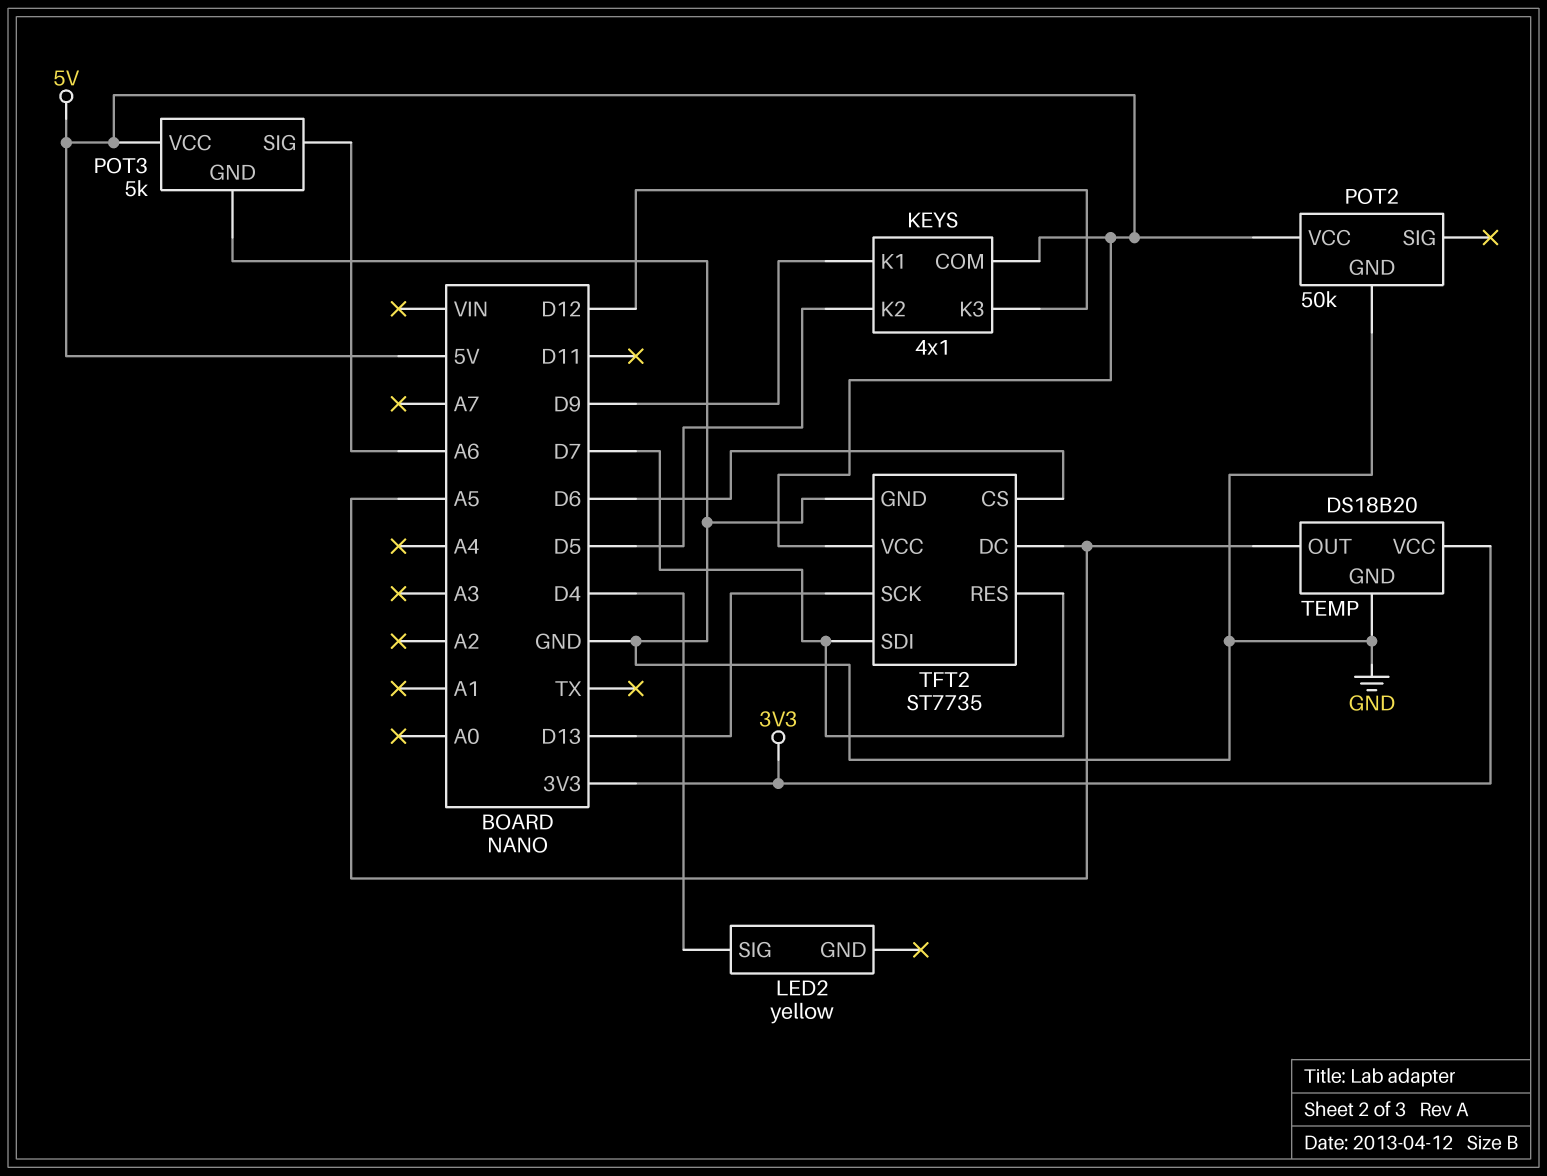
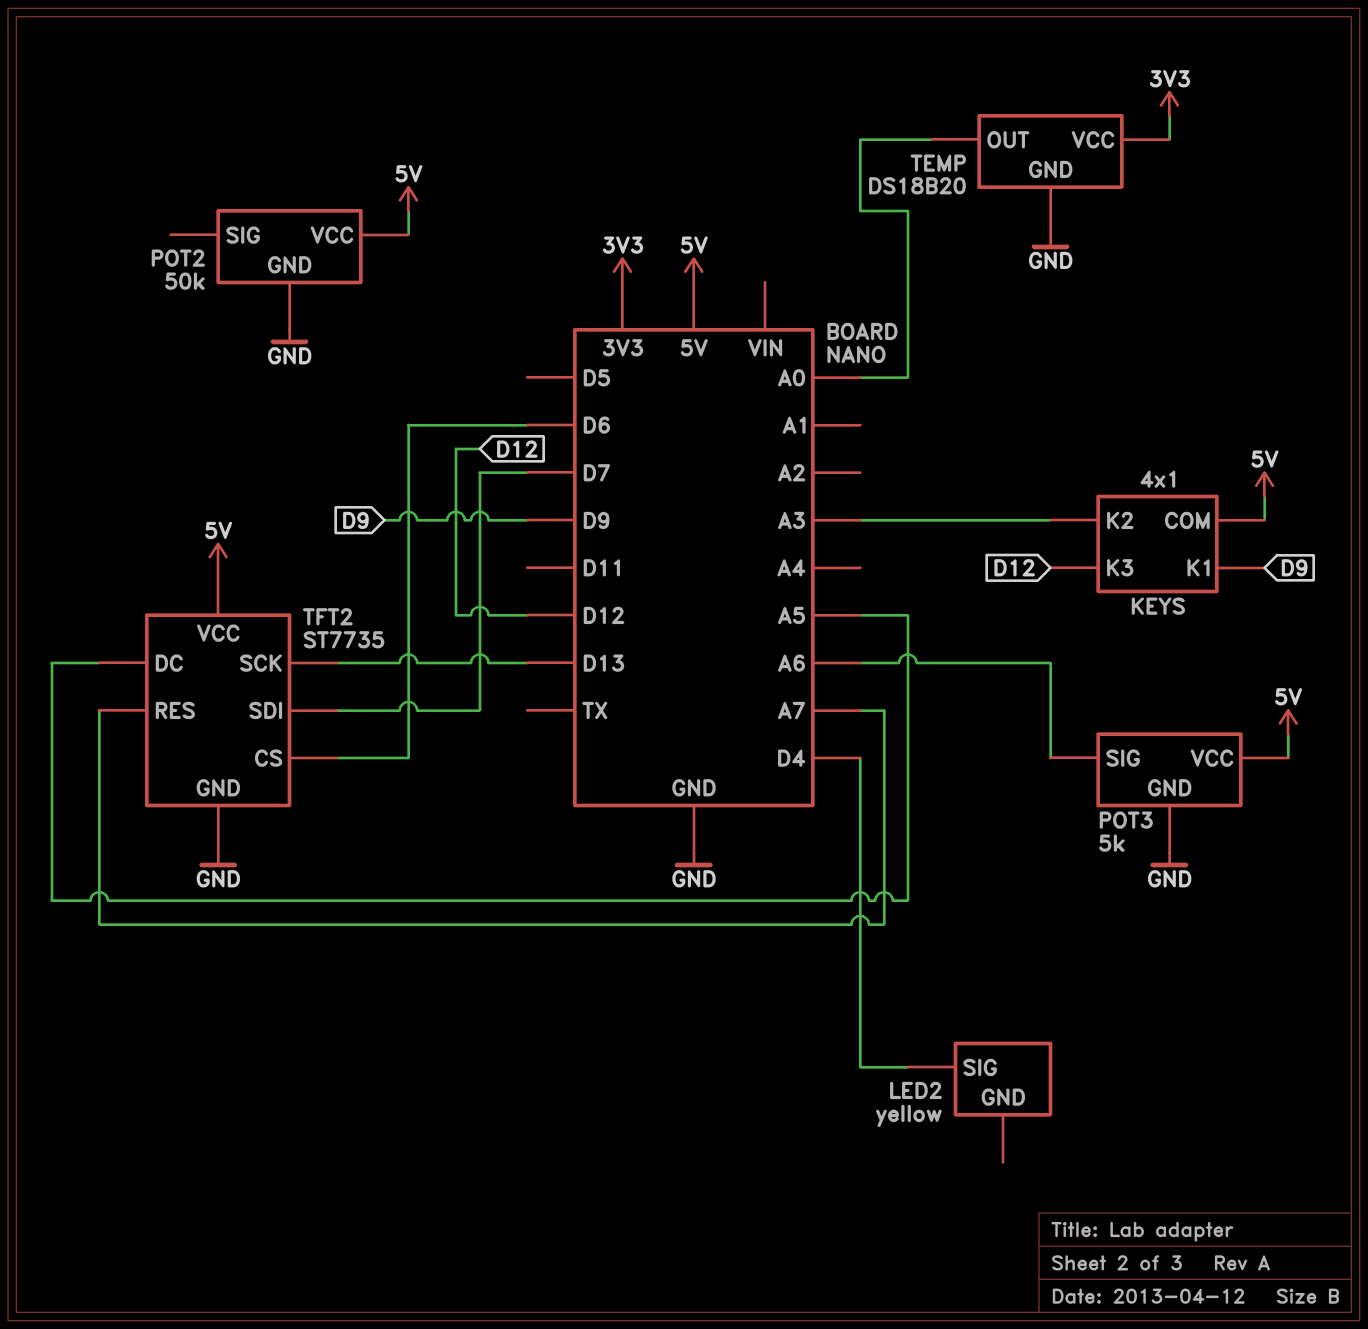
KEYS pin K2: D5 -> A3
TEMP pin OUT: A5 -> A0
TFT2 pin RES: D7 -> A7

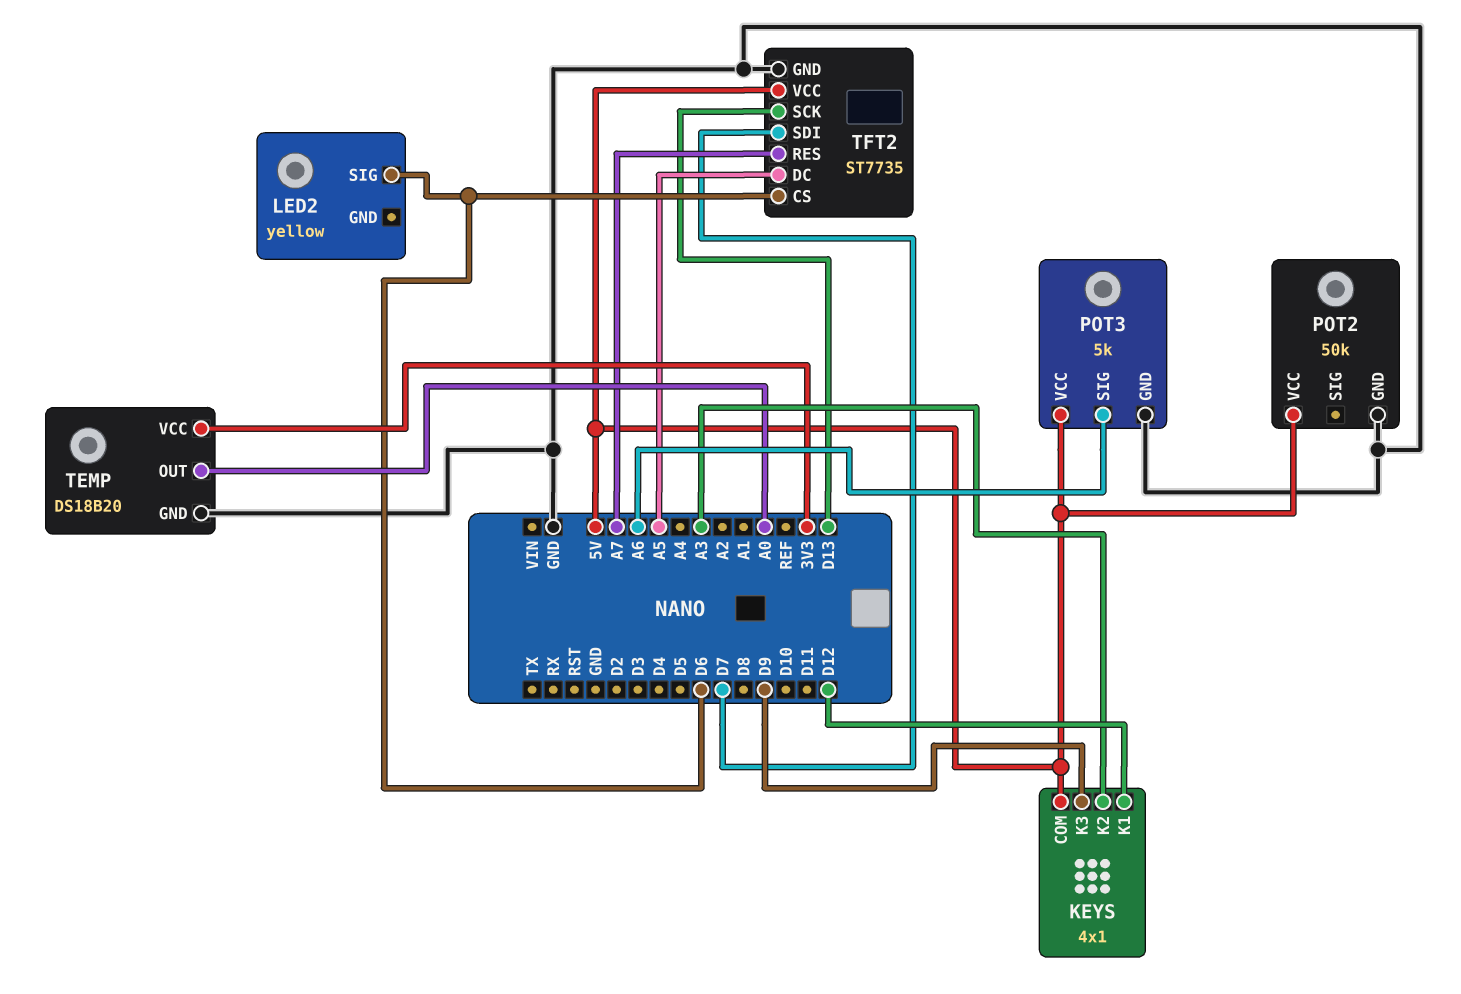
KEYS pin K1: D9 -> D12
KEYS pin K3: D12 -> D9
LED2 pin SIG: D4 -> D6

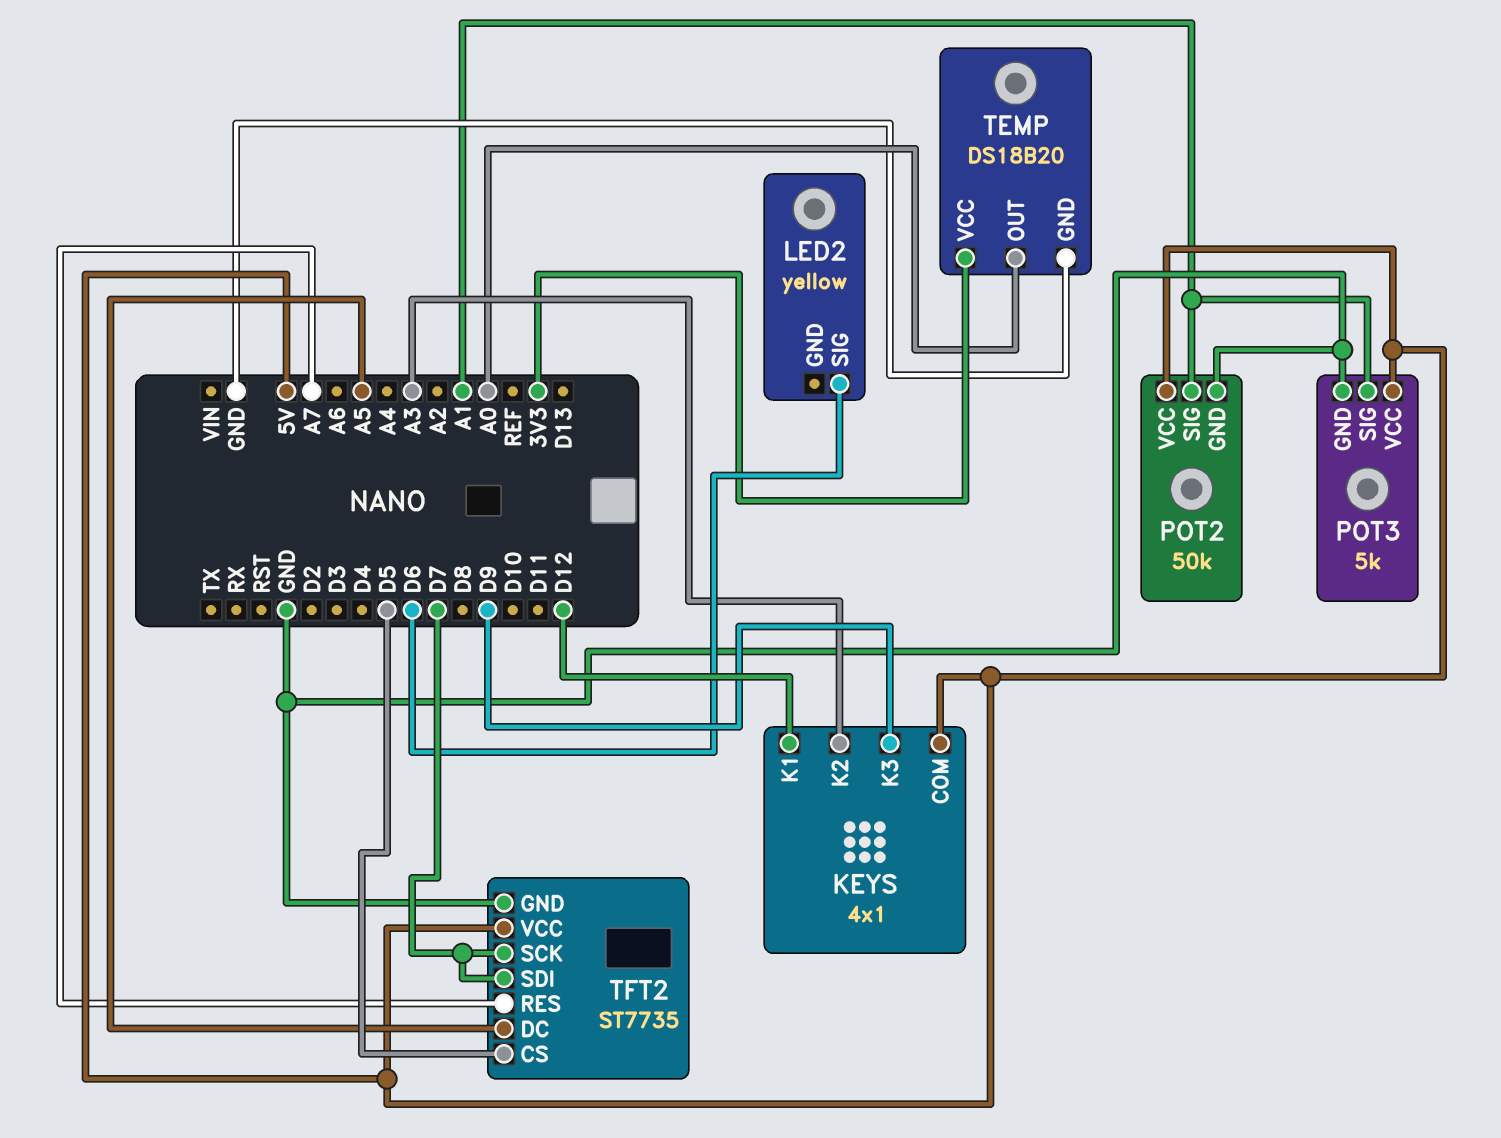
POT2 pin SIG: none -> A1
POT3 pin SIG: A6 -> A1
TFT2 pin CS: D6 -> D5
TFT2 pin SCK: D13 -> D7

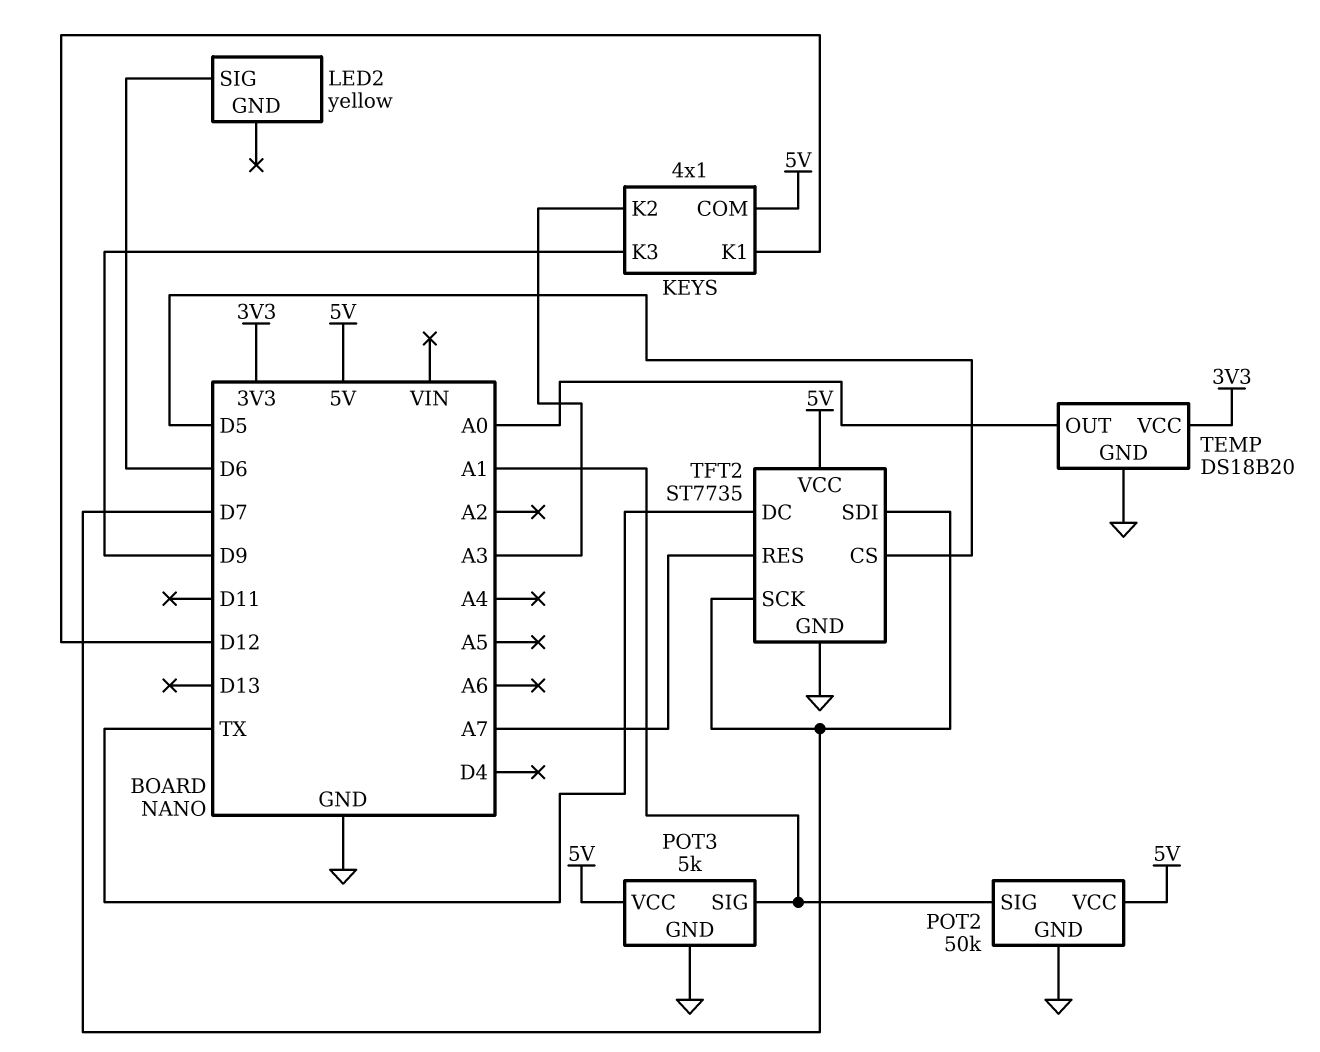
TFT2 pin DC: A5 -> TX

